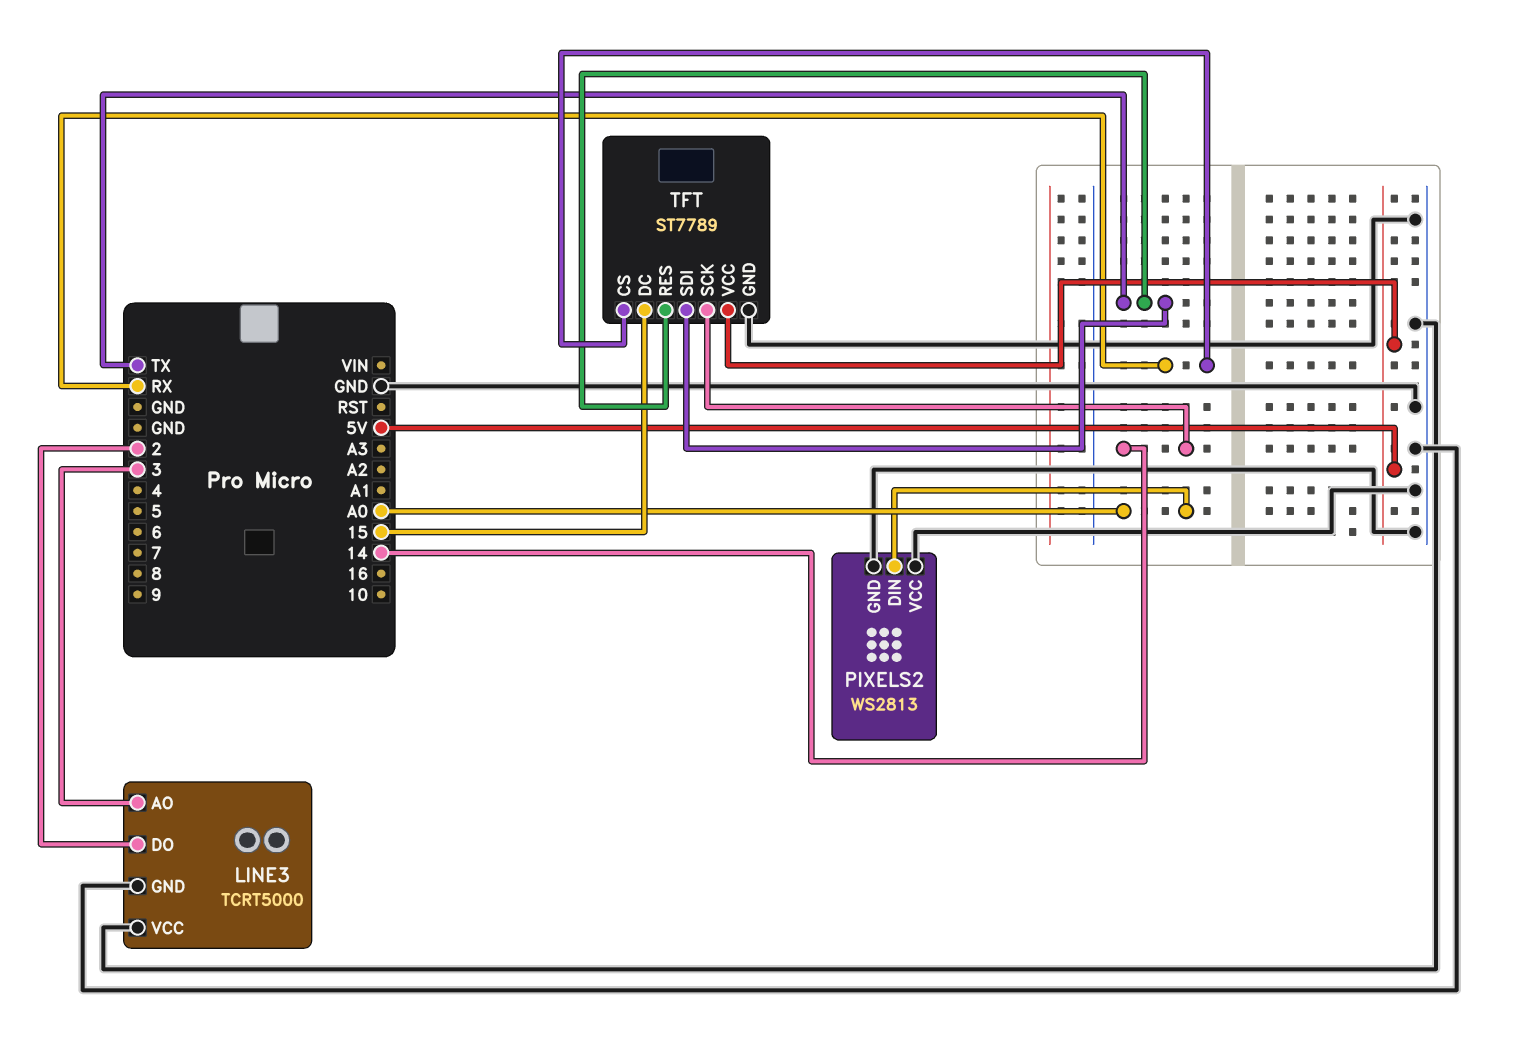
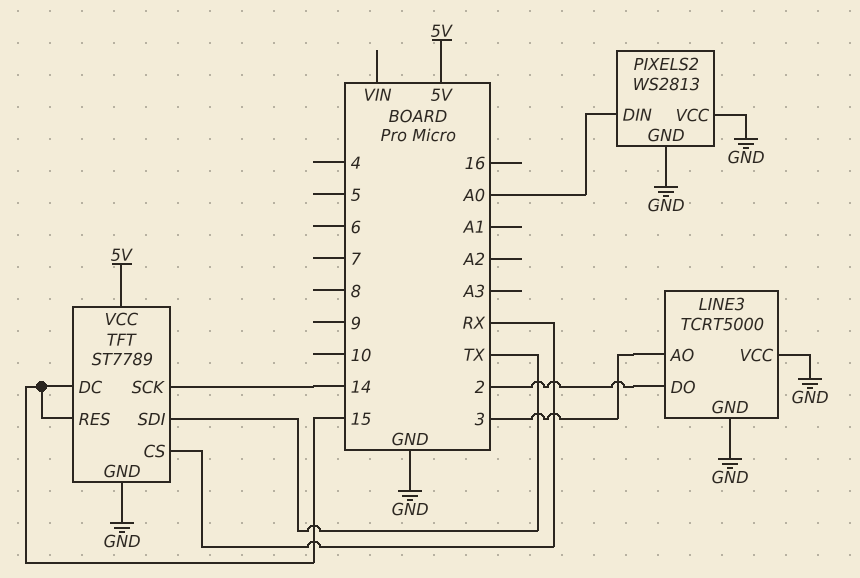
TFT pin RES: TX -> 15

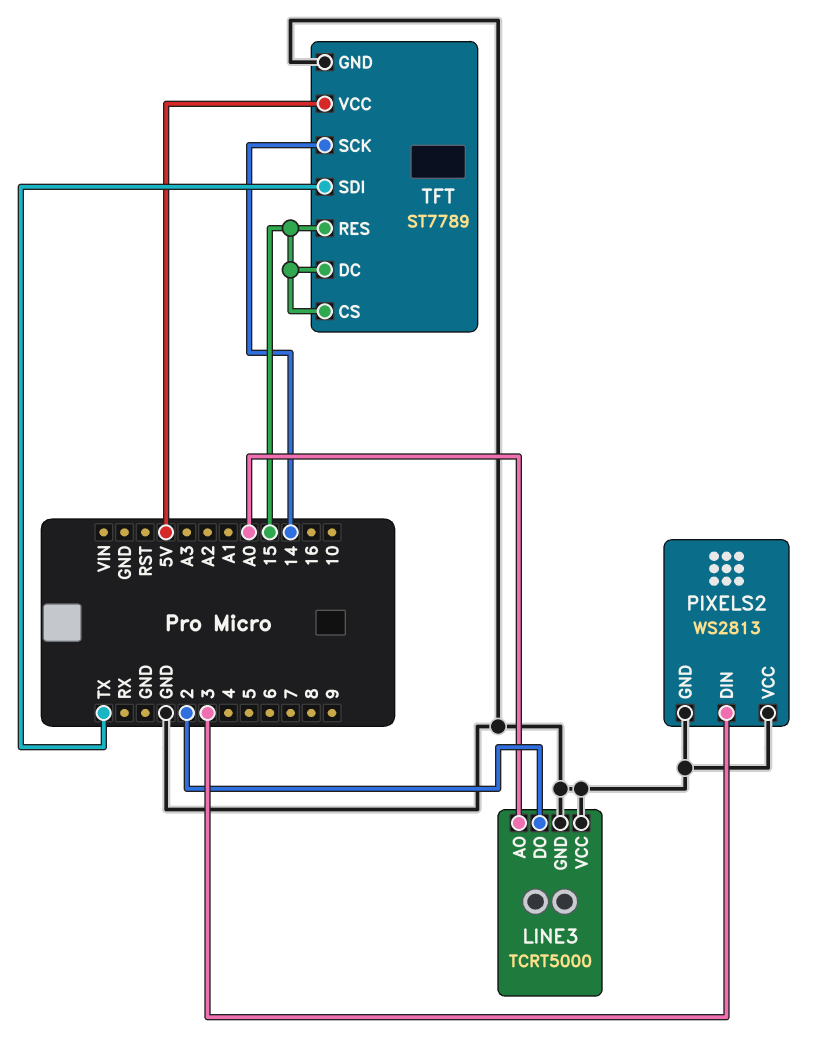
LINE3 pin AO: 3 -> A0
PIXELS2 pin DIN: A0 -> 3
TFT pin CS: RX -> 15

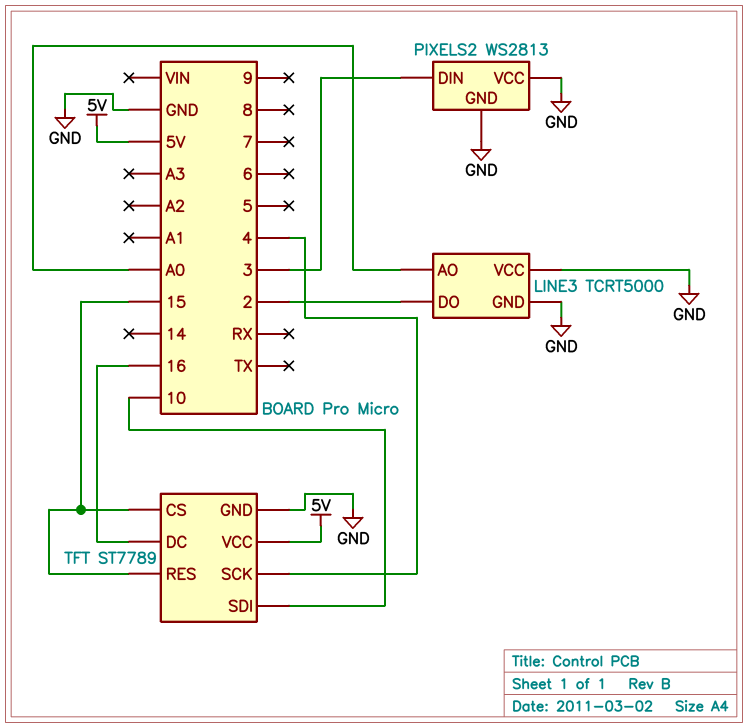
TFT pin DC: 15 -> 16
TFT pin SCK: 14 -> 4
TFT pin SDI: TX -> 10

